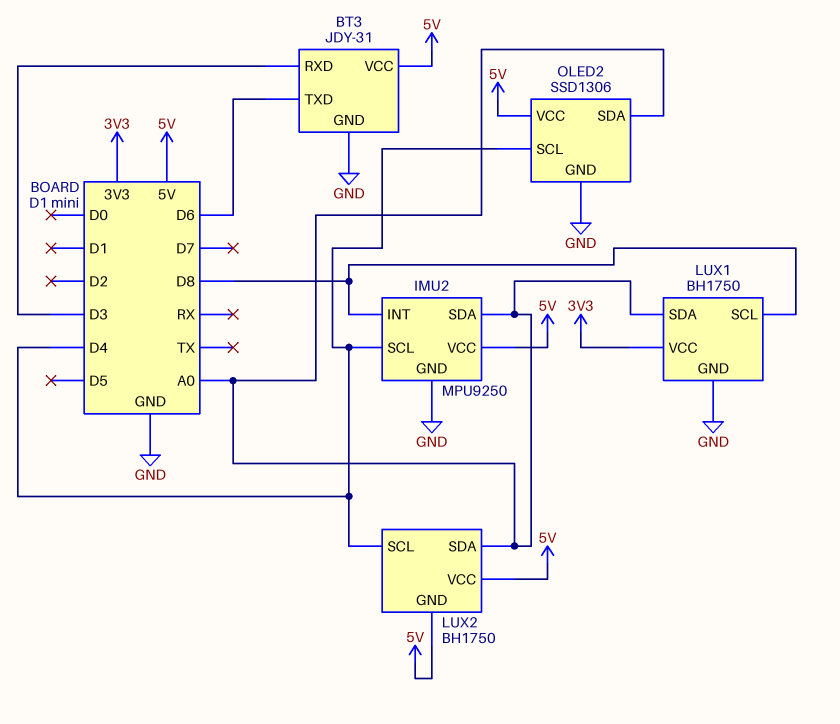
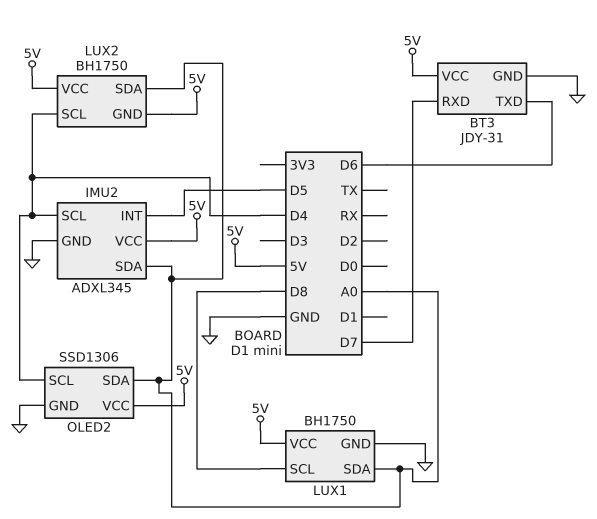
BT3 pin RXD: D3 -> D7
IMU2: MPU9250 -> ADXL345
IMU2 pin INT: D8 -> D5
LUX1 pin VCC: 3V3 -> 5V

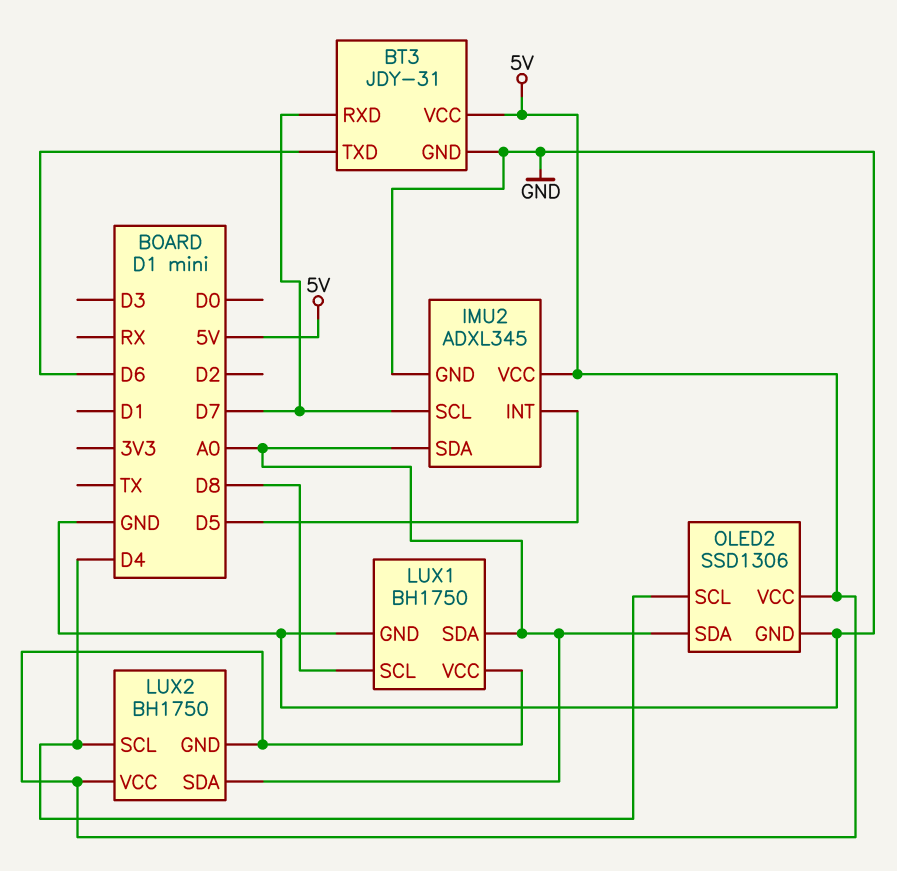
IMU2 pin SCL: D4 -> D7

